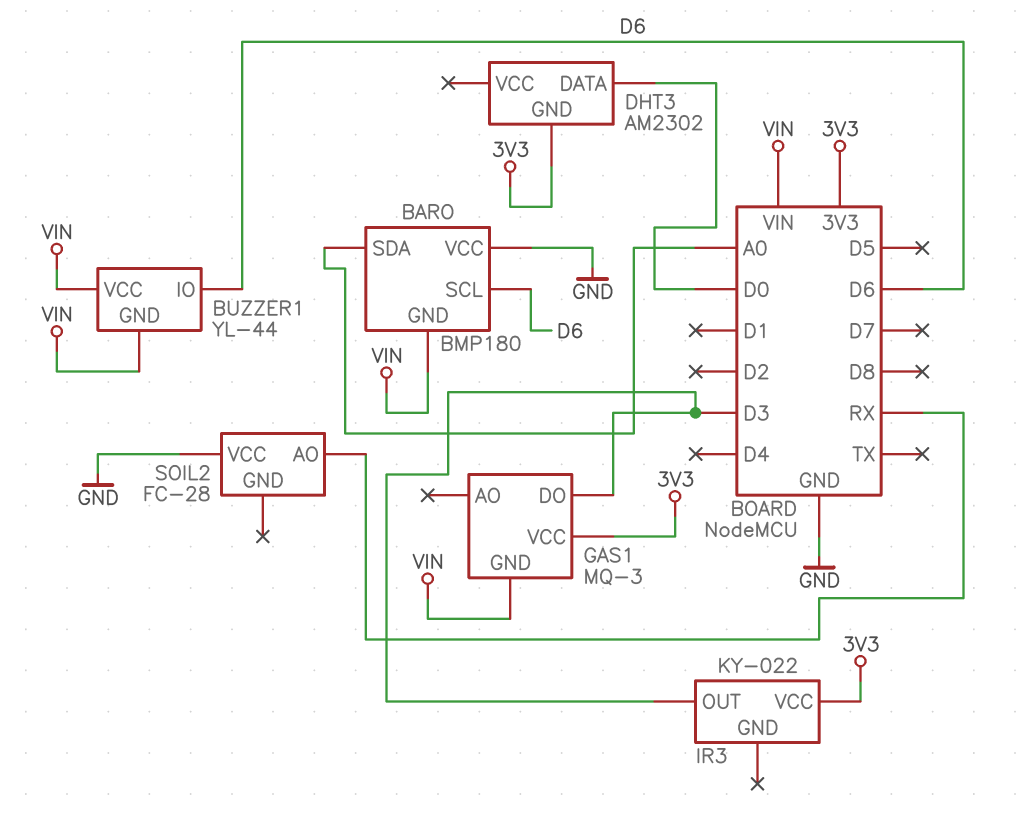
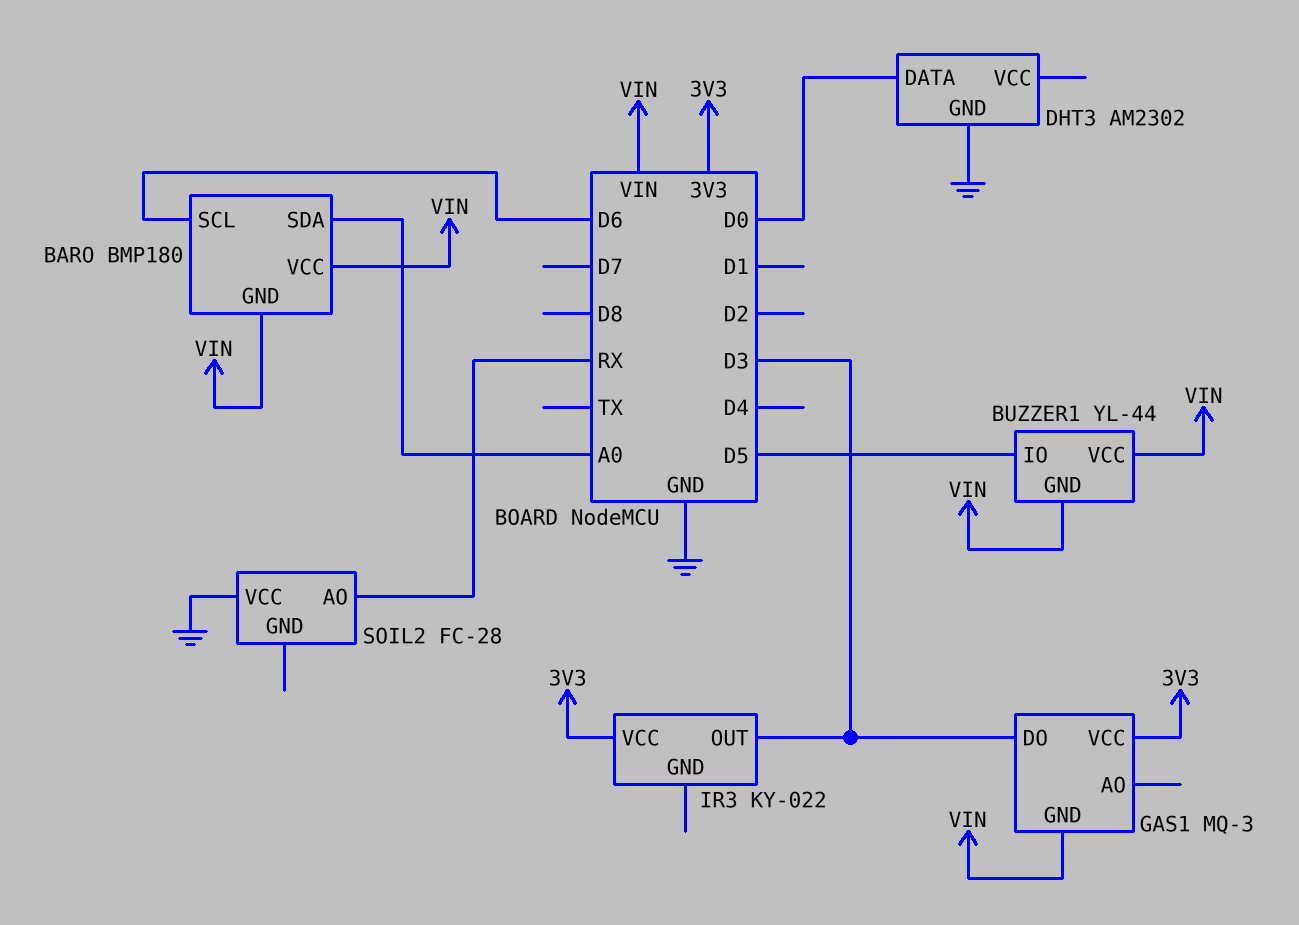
BARO pin VCC: GND -> VIN
BUZZER1 pin IO: D6 -> D5
DHT3 pin GND: 3V3 -> GND

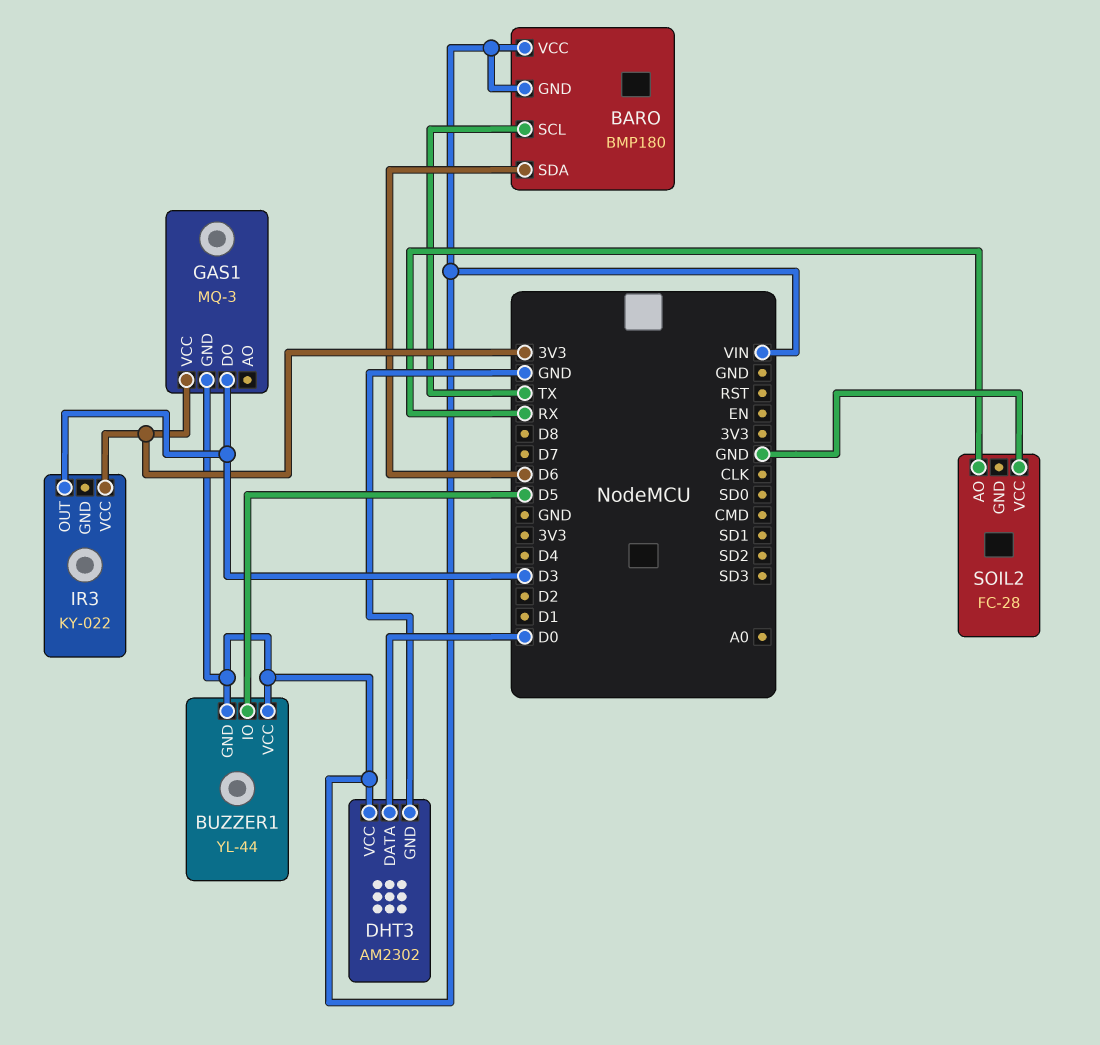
BARO pin SCL: D6 -> TX
BARO pin SDA: A0 -> D6
DHT3 pin VCC: none -> VIN

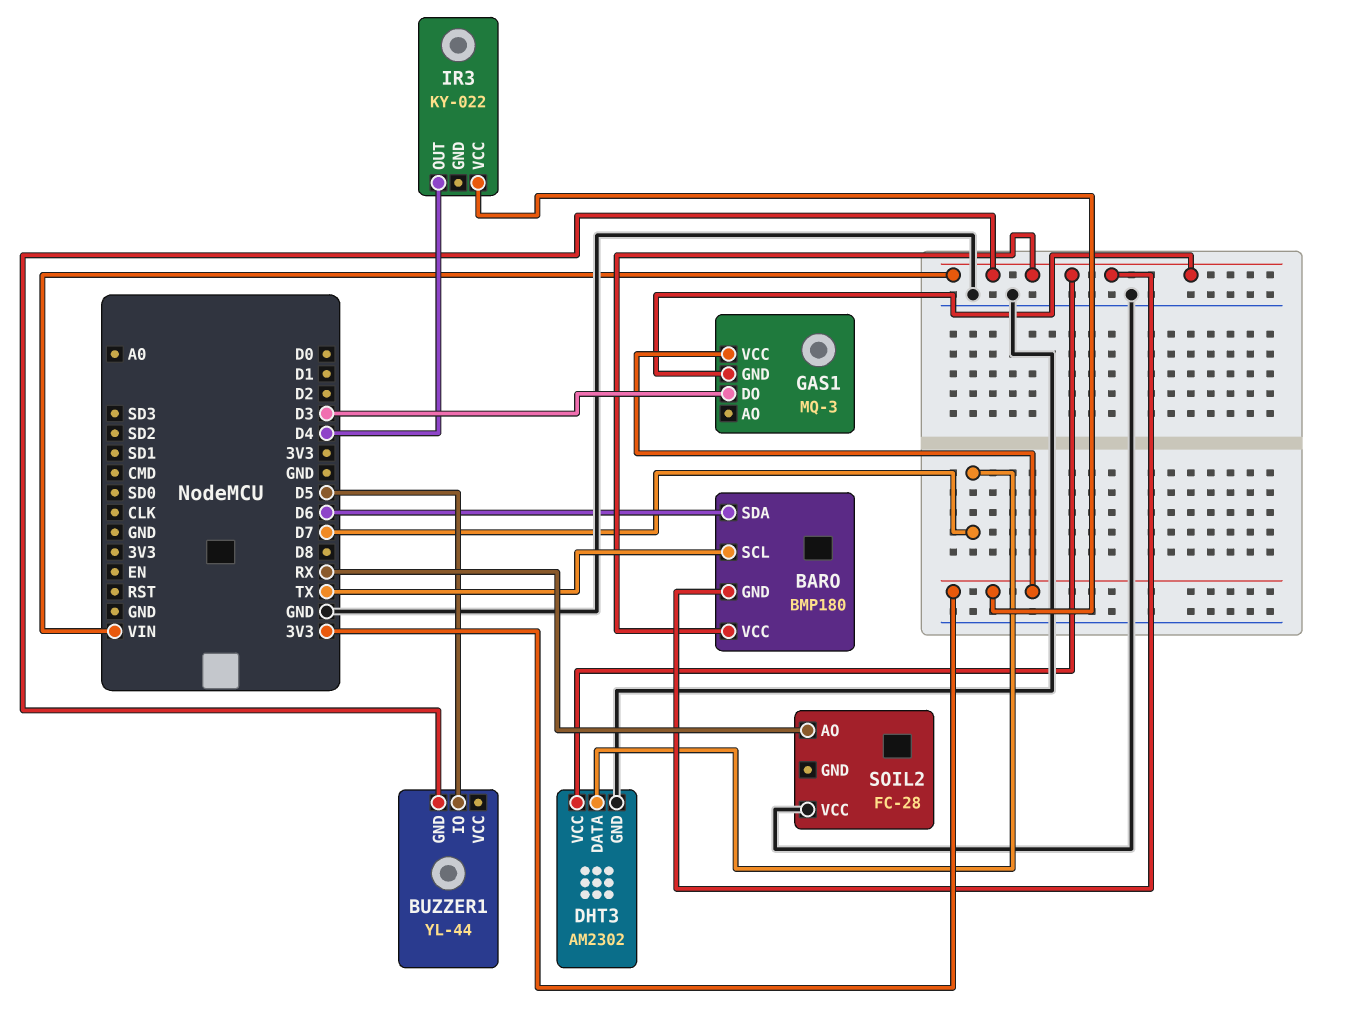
BUZZER1 pin VCC: VIN -> none
DHT3 pin DATA: D0 -> D7
IR3 pin OUT: D3 -> D4

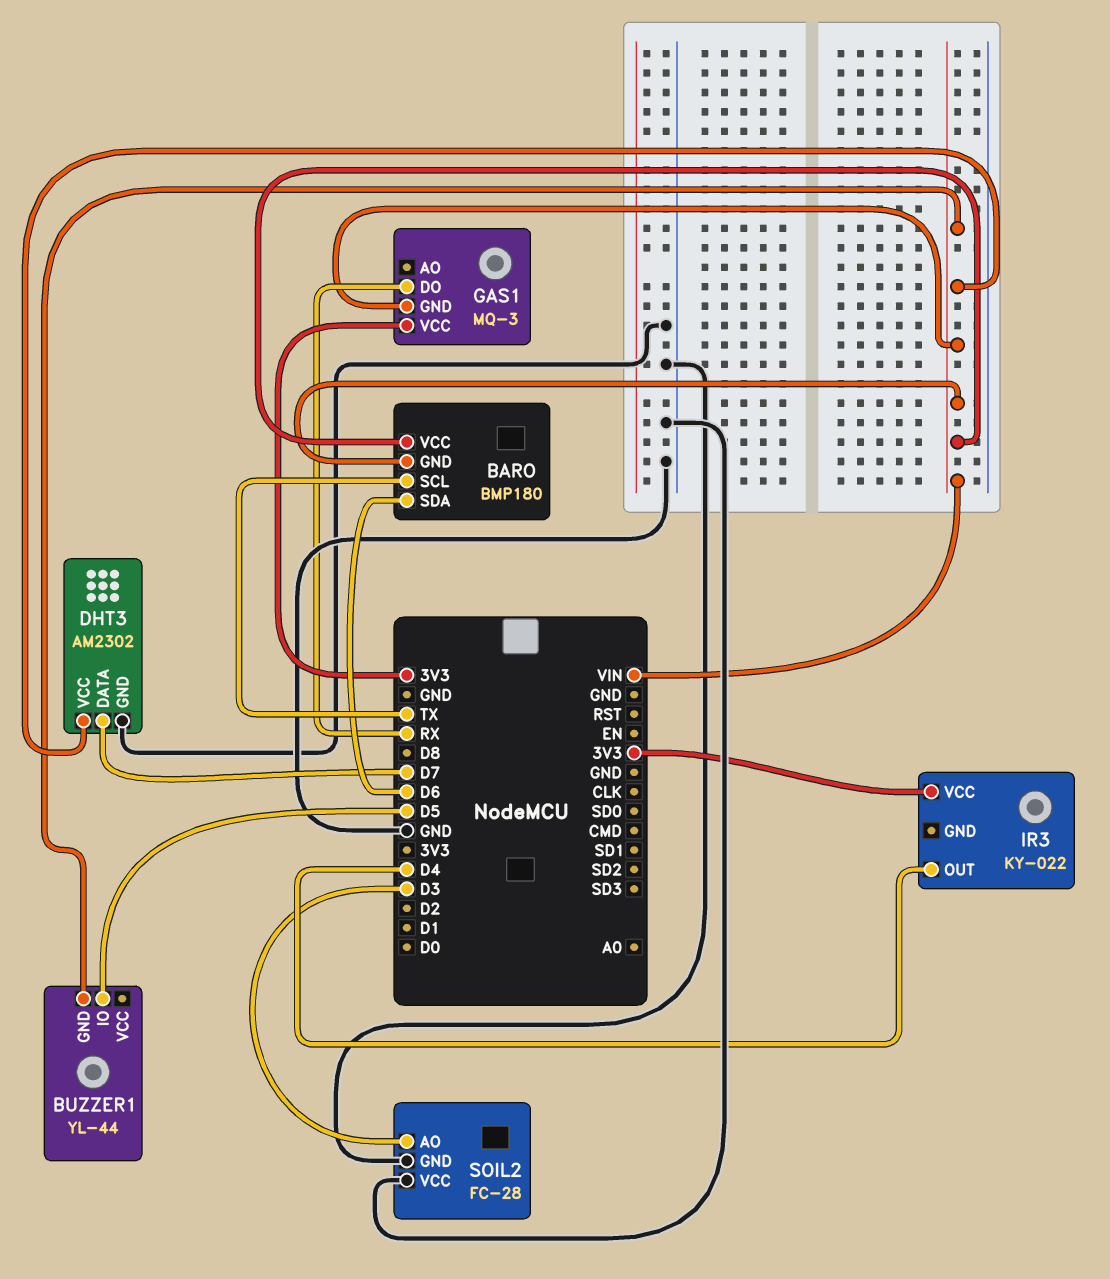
GAS1 pin DO: D3 -> RX
SOIL2 pin AO: RX -> D3
SOIL2 pin GND: none -> GND

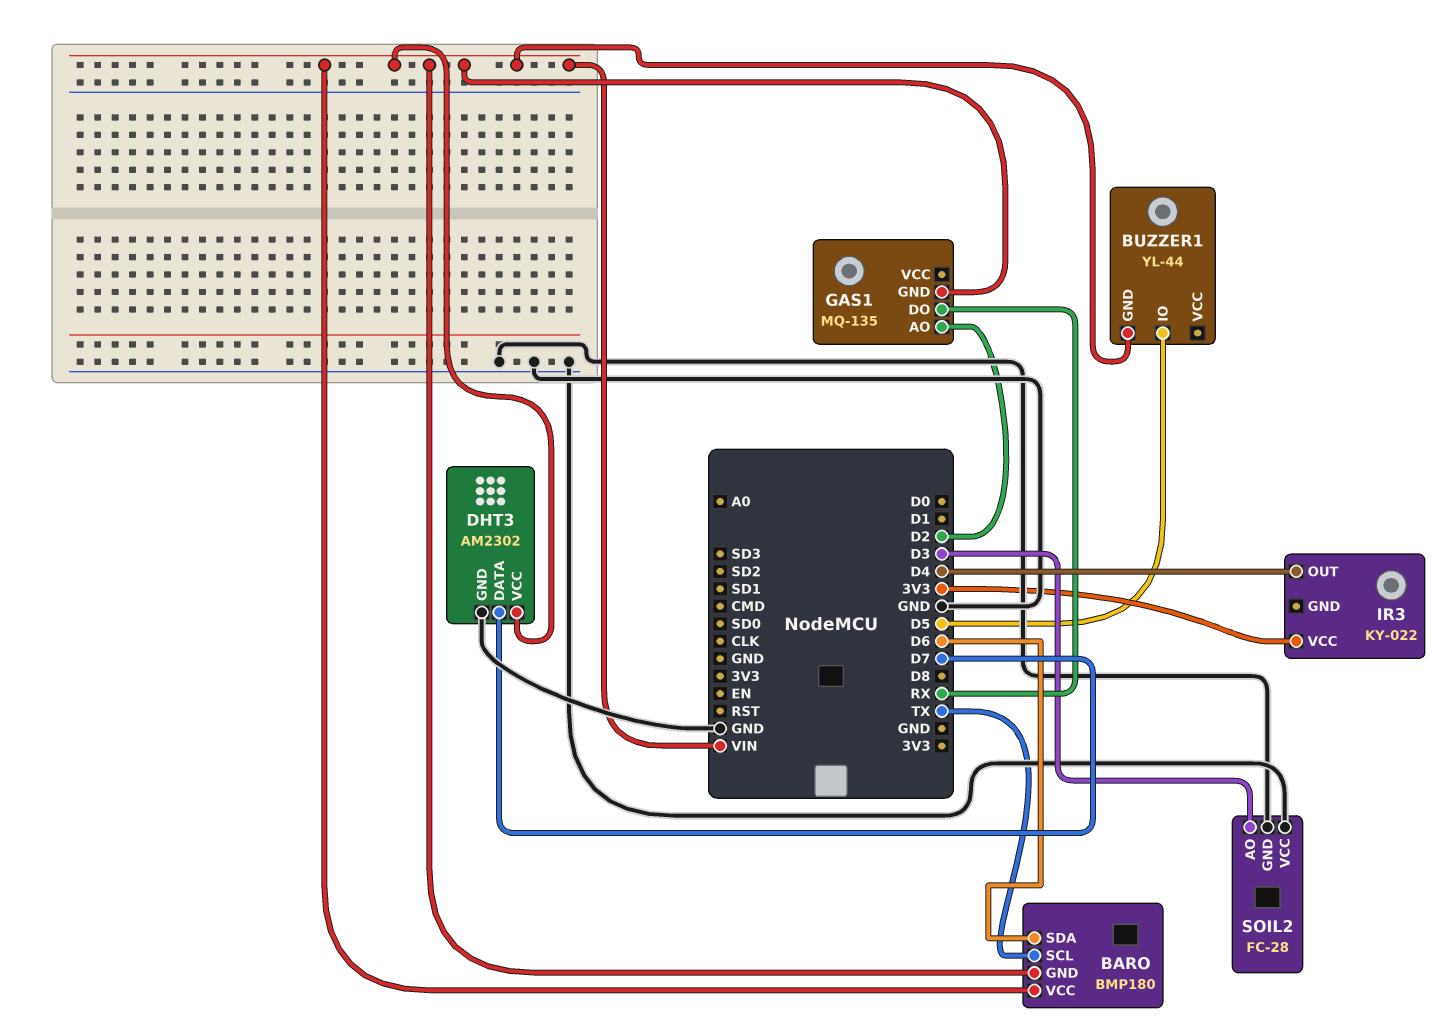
GAS1: MQ-3 -> MQ-135
GAS1 pin AO: none -> D2
GAS1 pin VCC: 3V3 -> none

